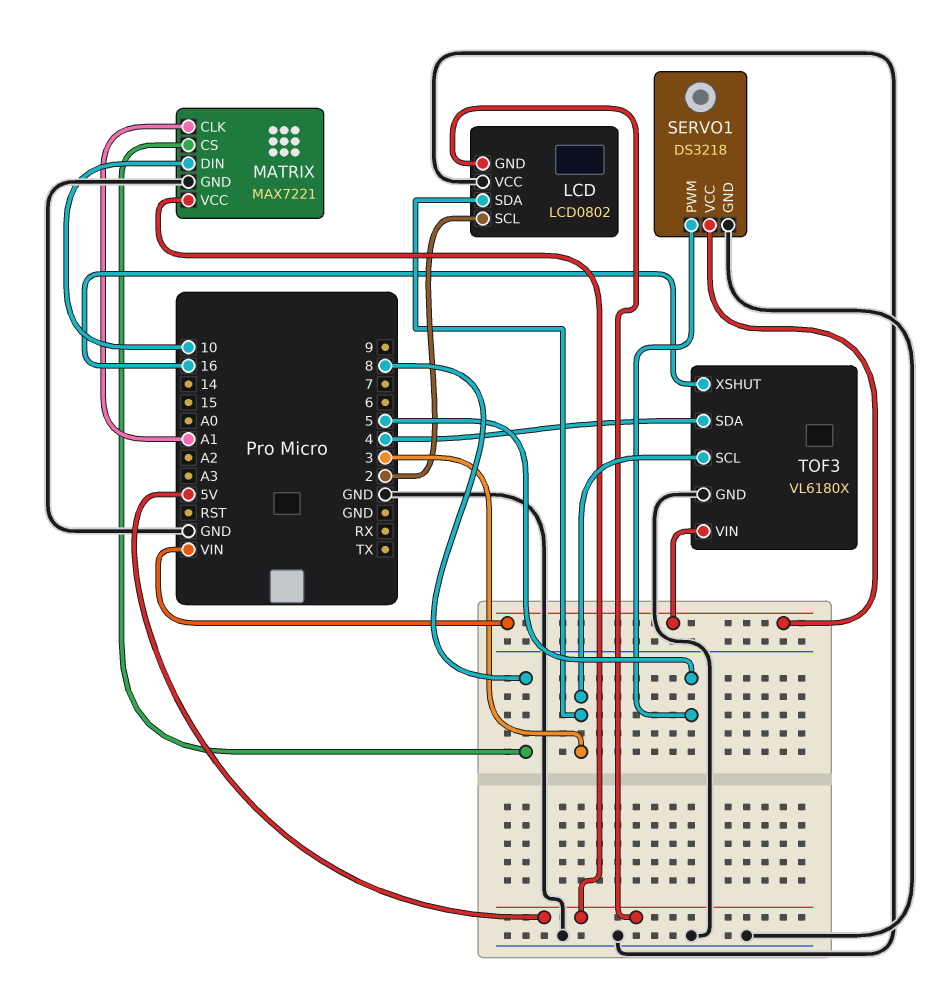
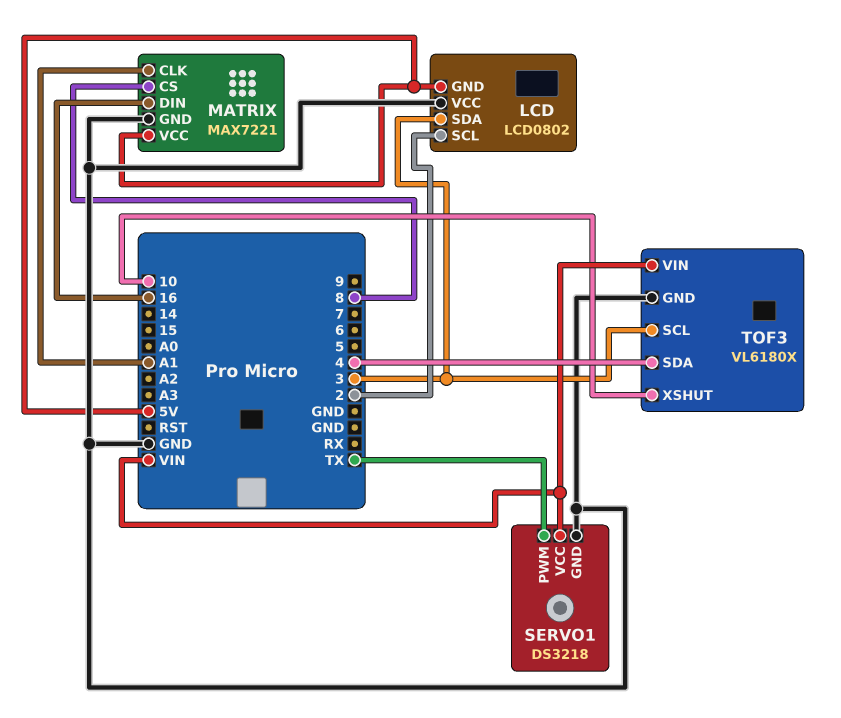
MATRIX pin DIN: 10 -> 16
SERVO1 pin PWM: 5 -> TX
TOF3 pin XSHUT: 16 -> 10

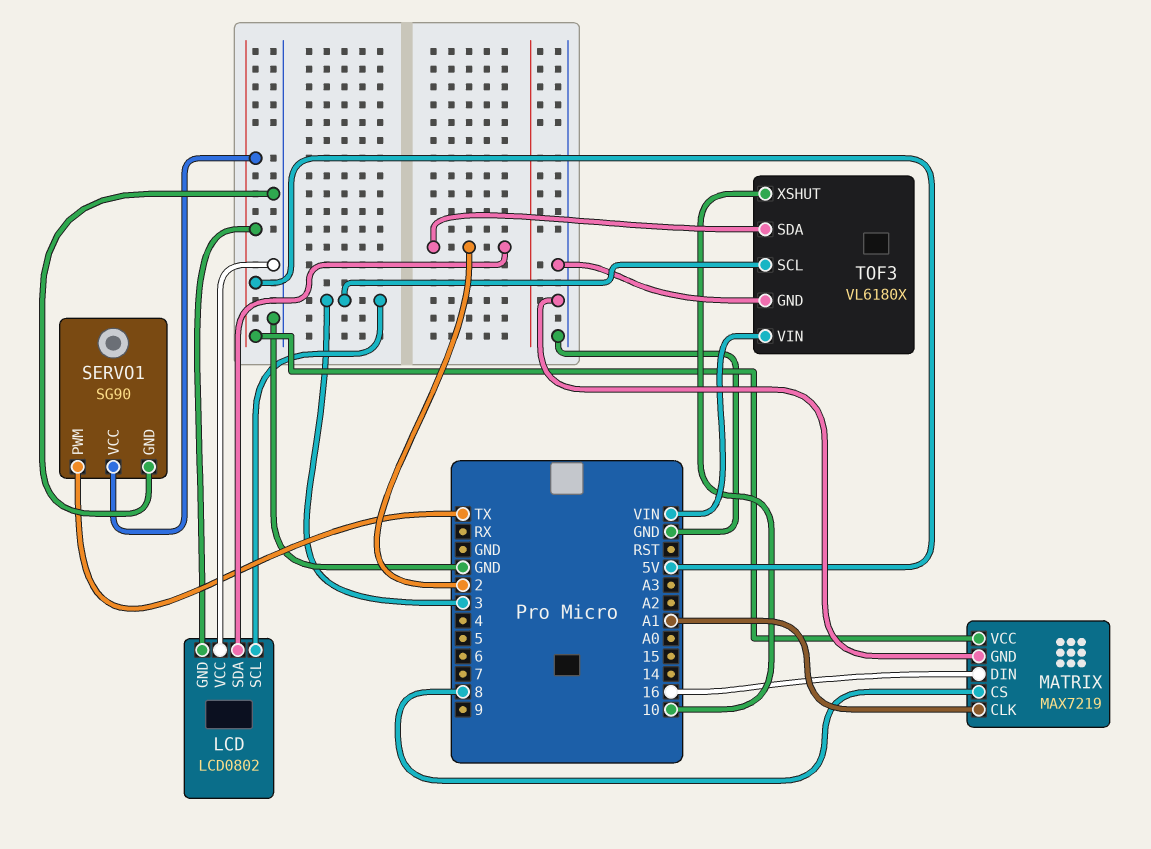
LCD pin SCL: 2 -> 3
LCD pin SDA: 3 -> 2
MATRIX: MAX7221 -> MAX7219
SERVO1: DS3218 -> SG90
SERVO1 pin VCC: VIN -> 5V
TOF3 pin SDA: 4 -> 2

